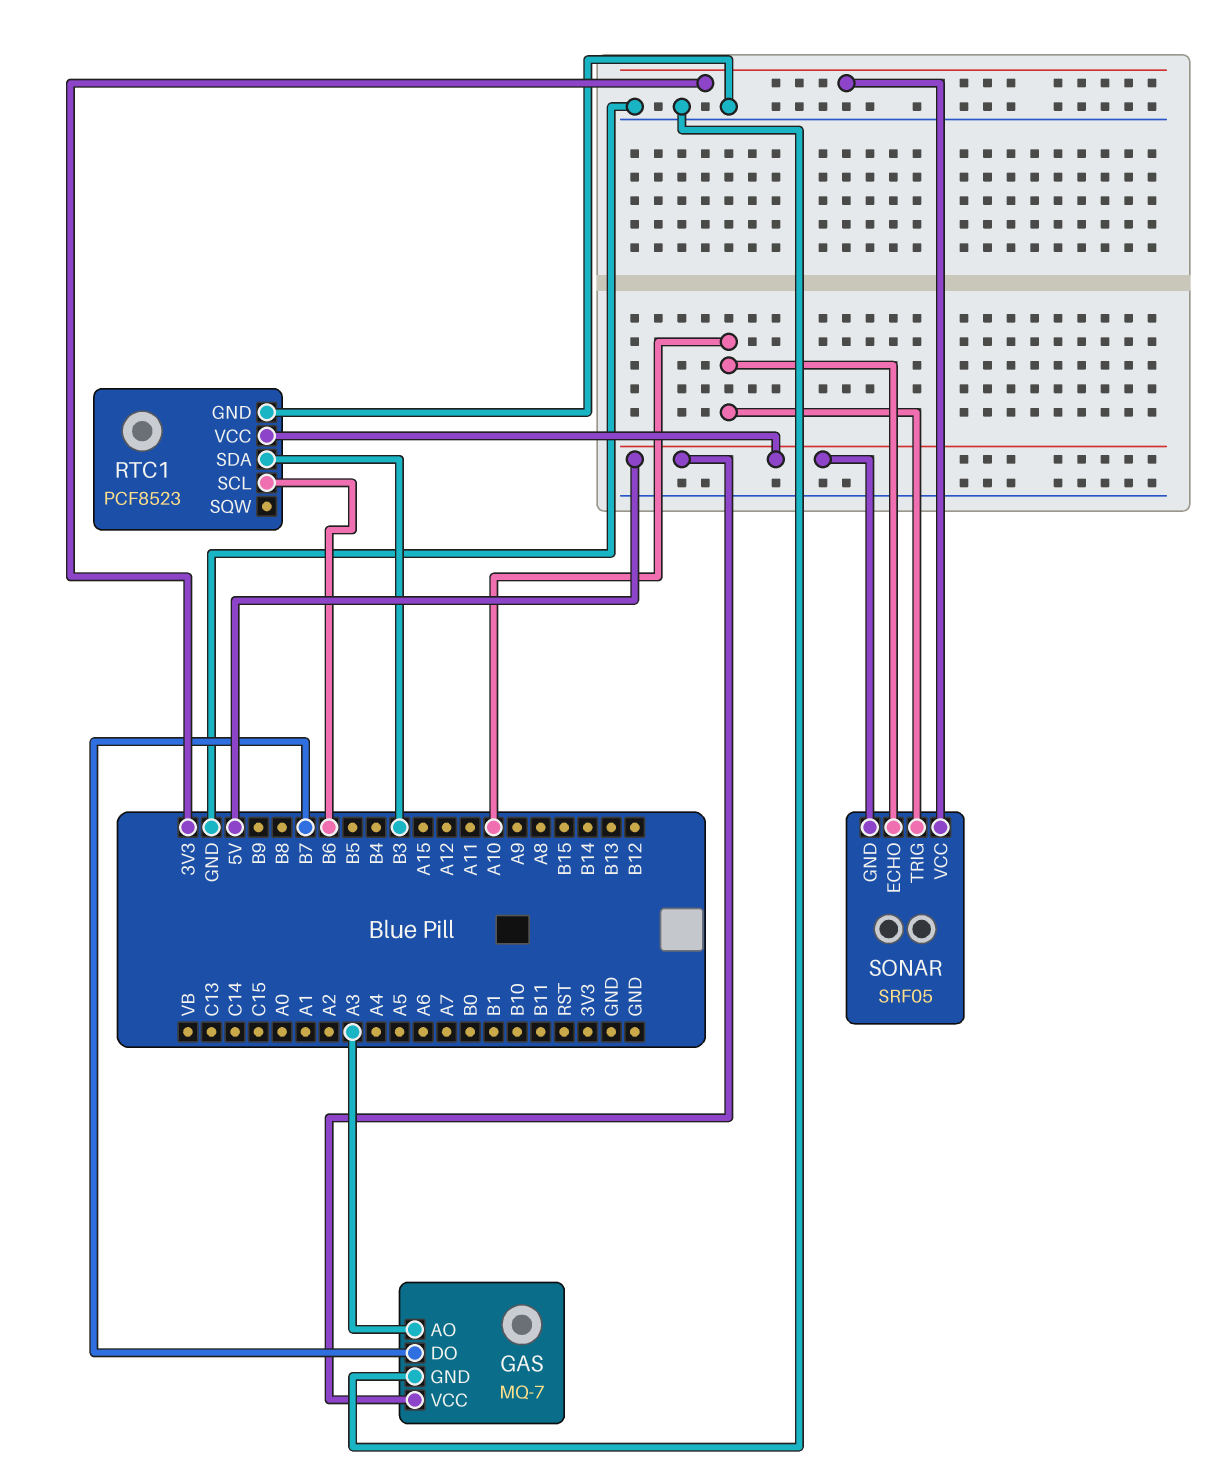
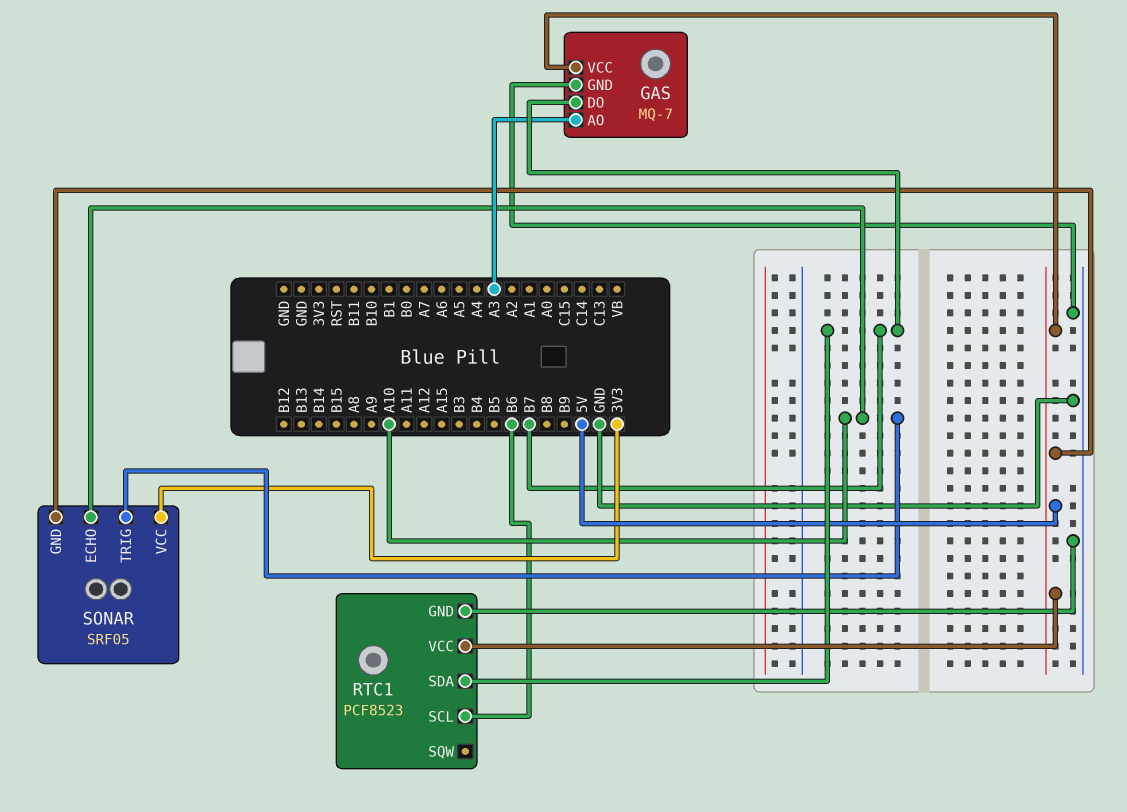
RTC1 pin SDA: B3 -> B7

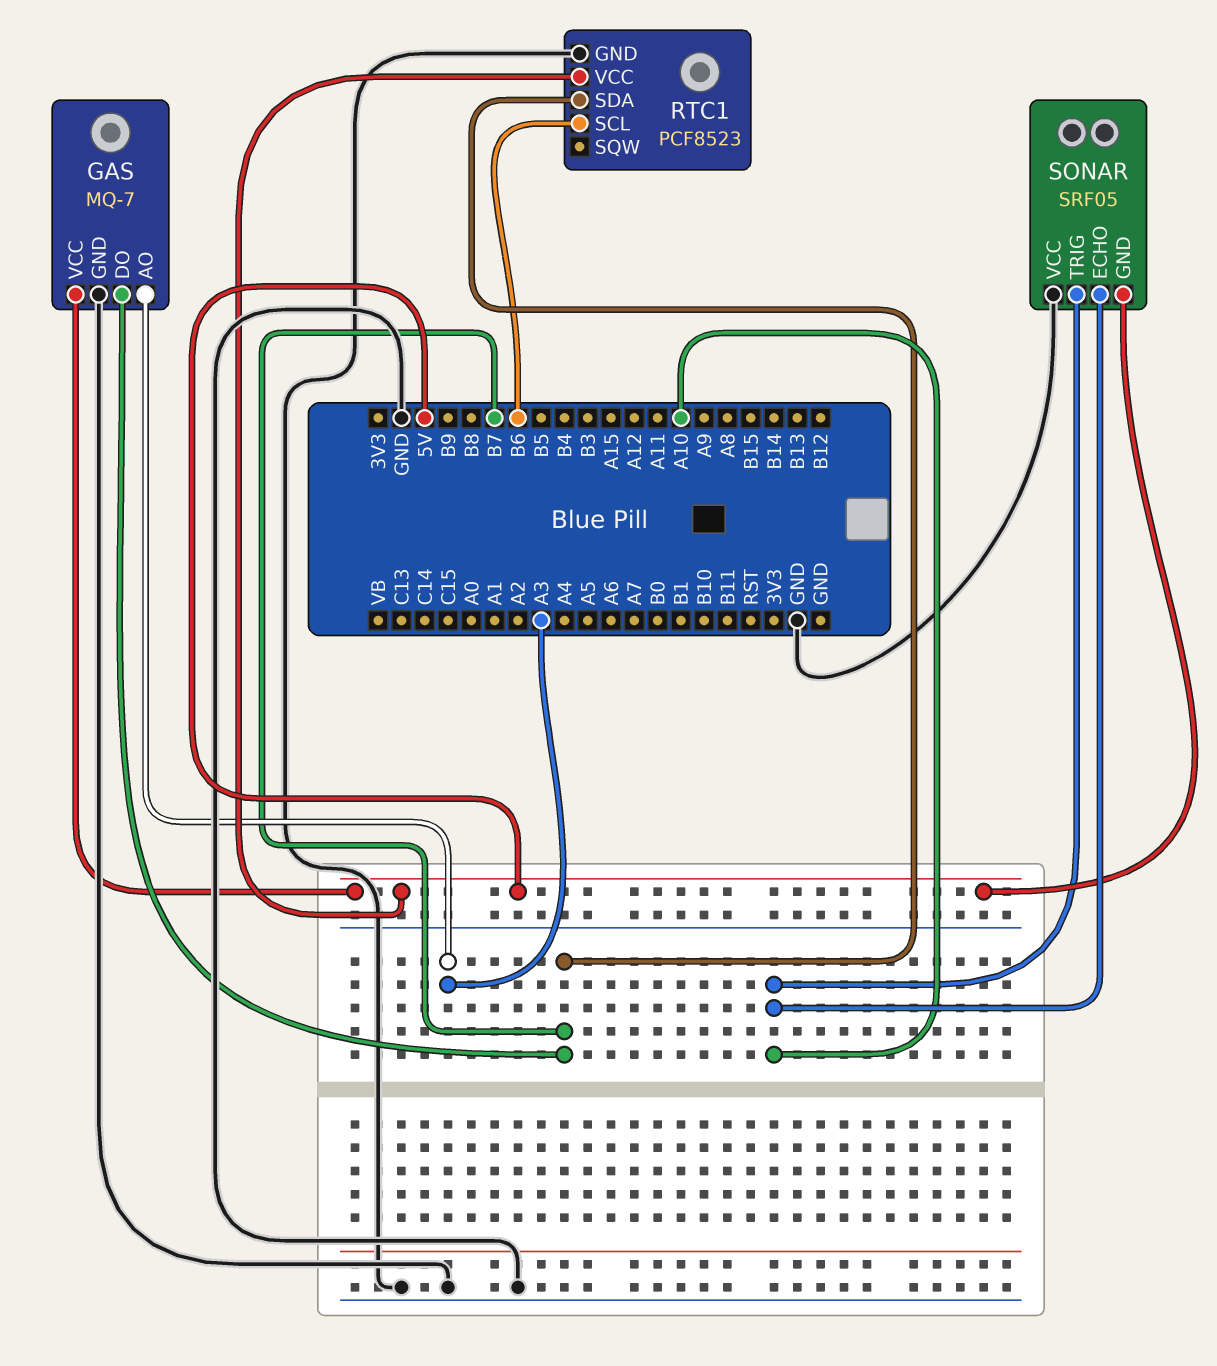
SONAR pin VCC: 3V3 -> GND

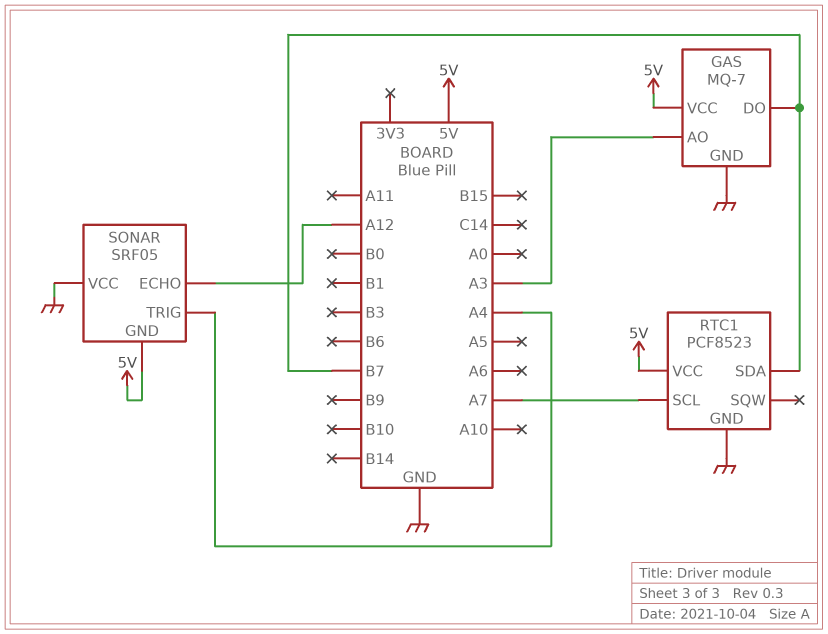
RTC1 pin SCL: B6 -> A7
SONAR pin ECHO: A10 -> A12
SONAR pin TRIG: A10 -> A4

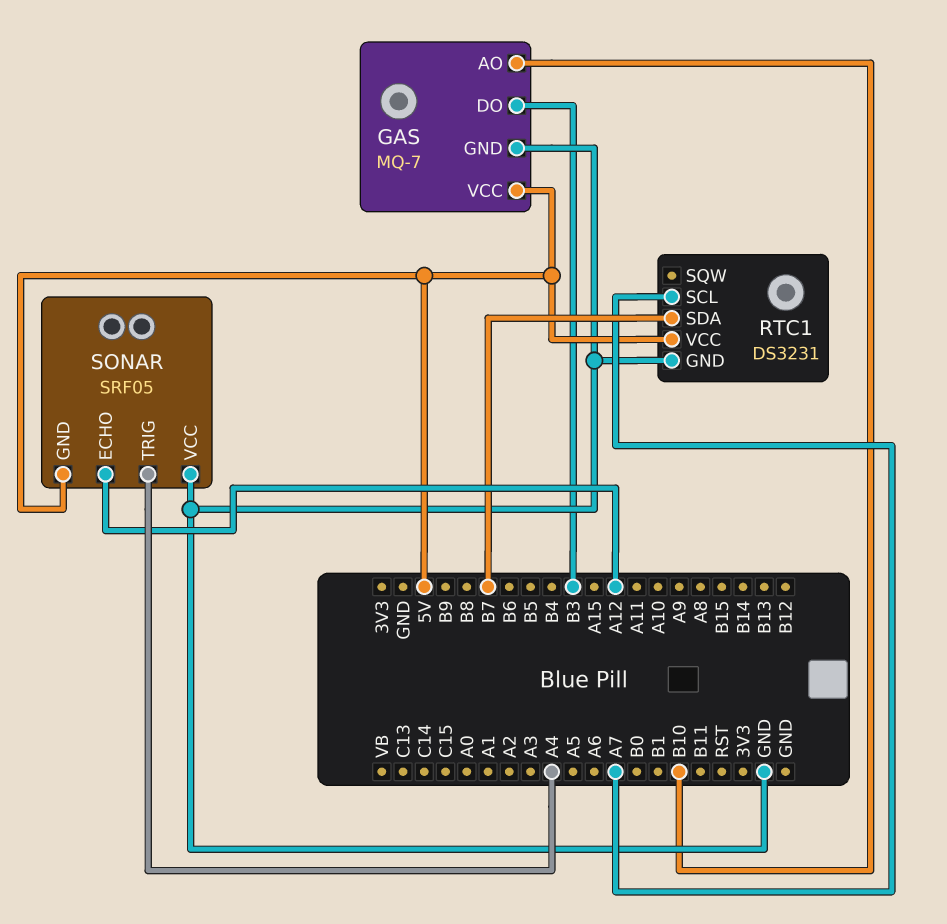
GAS pin AO: A3 -> B10
GAS pin DO: B7 -> B3
RTC1: PCF8523 -> DS3231

